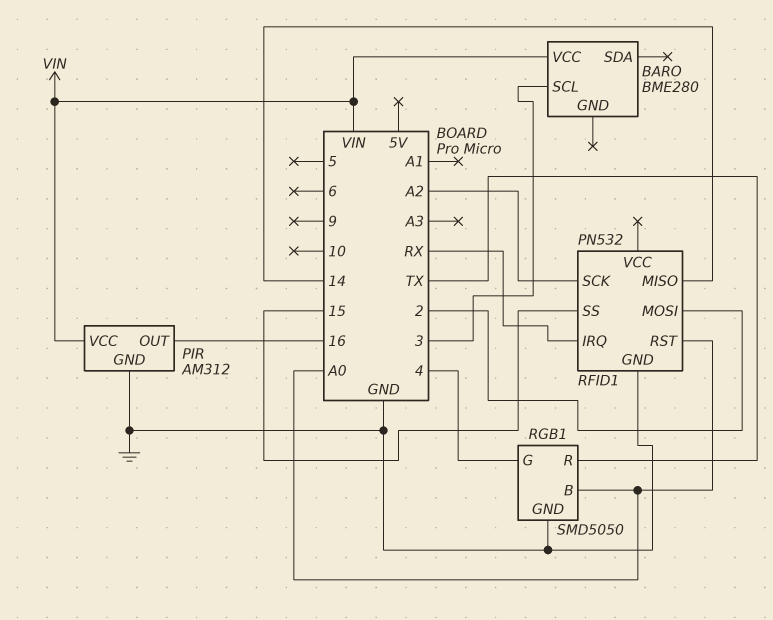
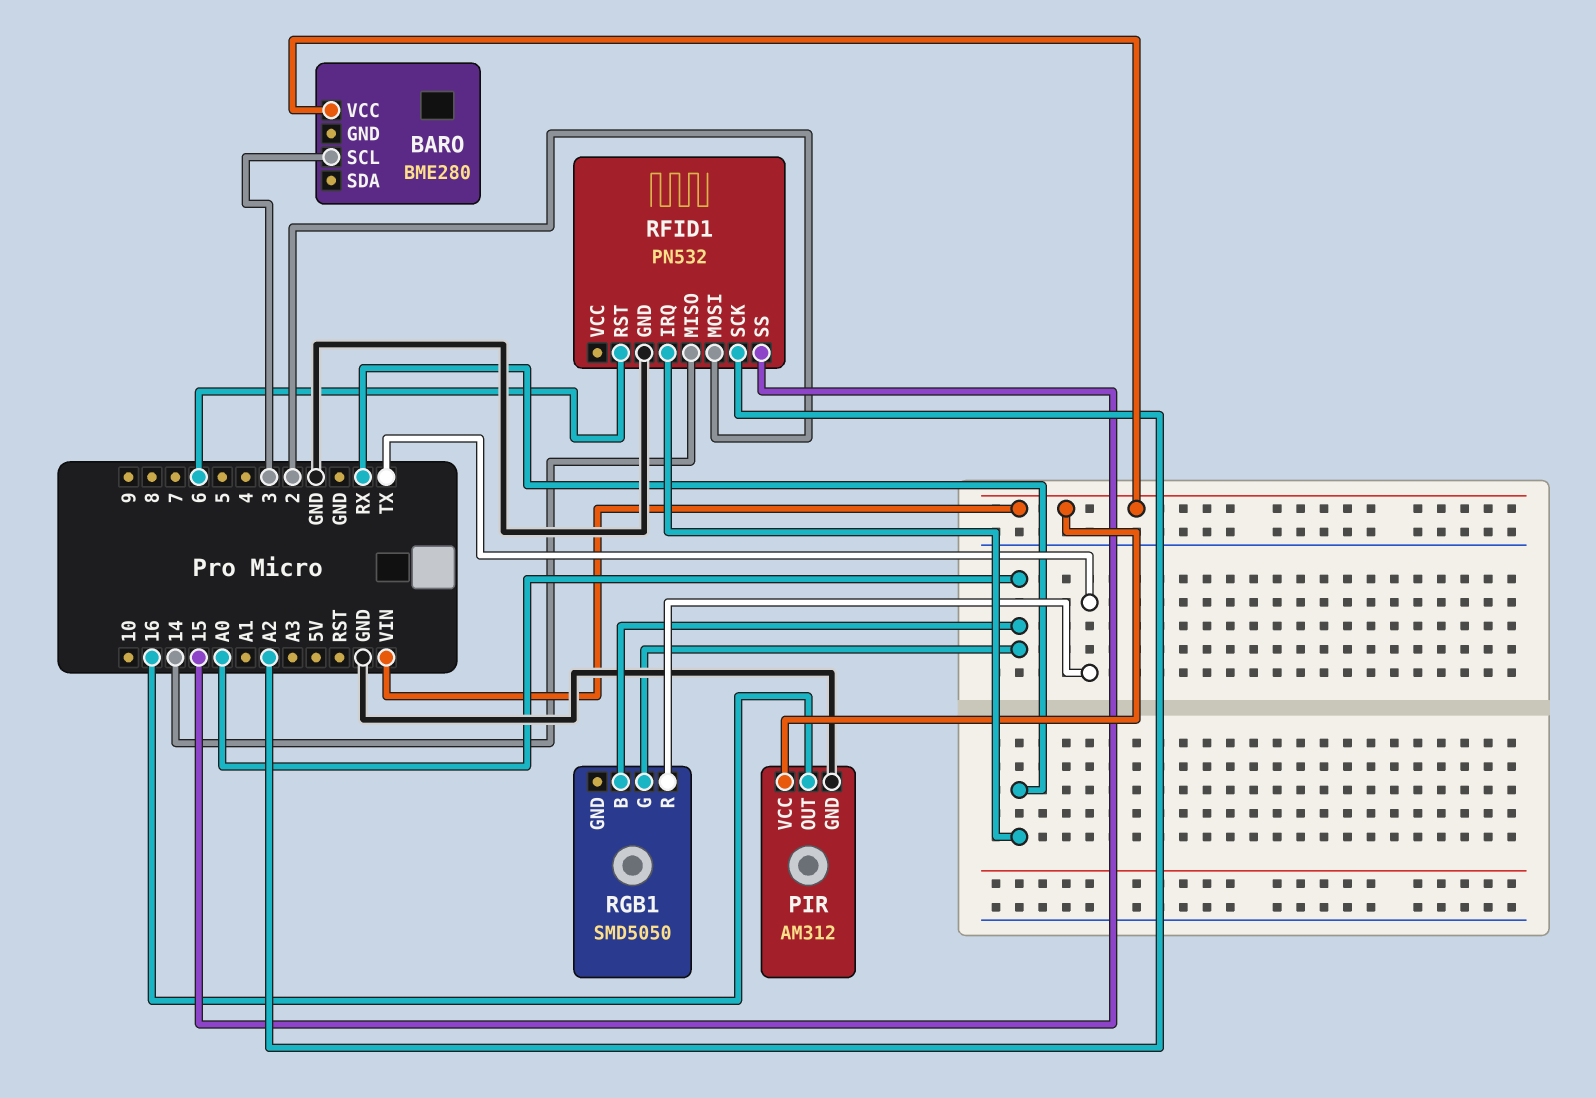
RFID1 pin RST: A0 -> 6
RGB1 pin G: 4 -> A0
RGB1 pin GND: GND -> none

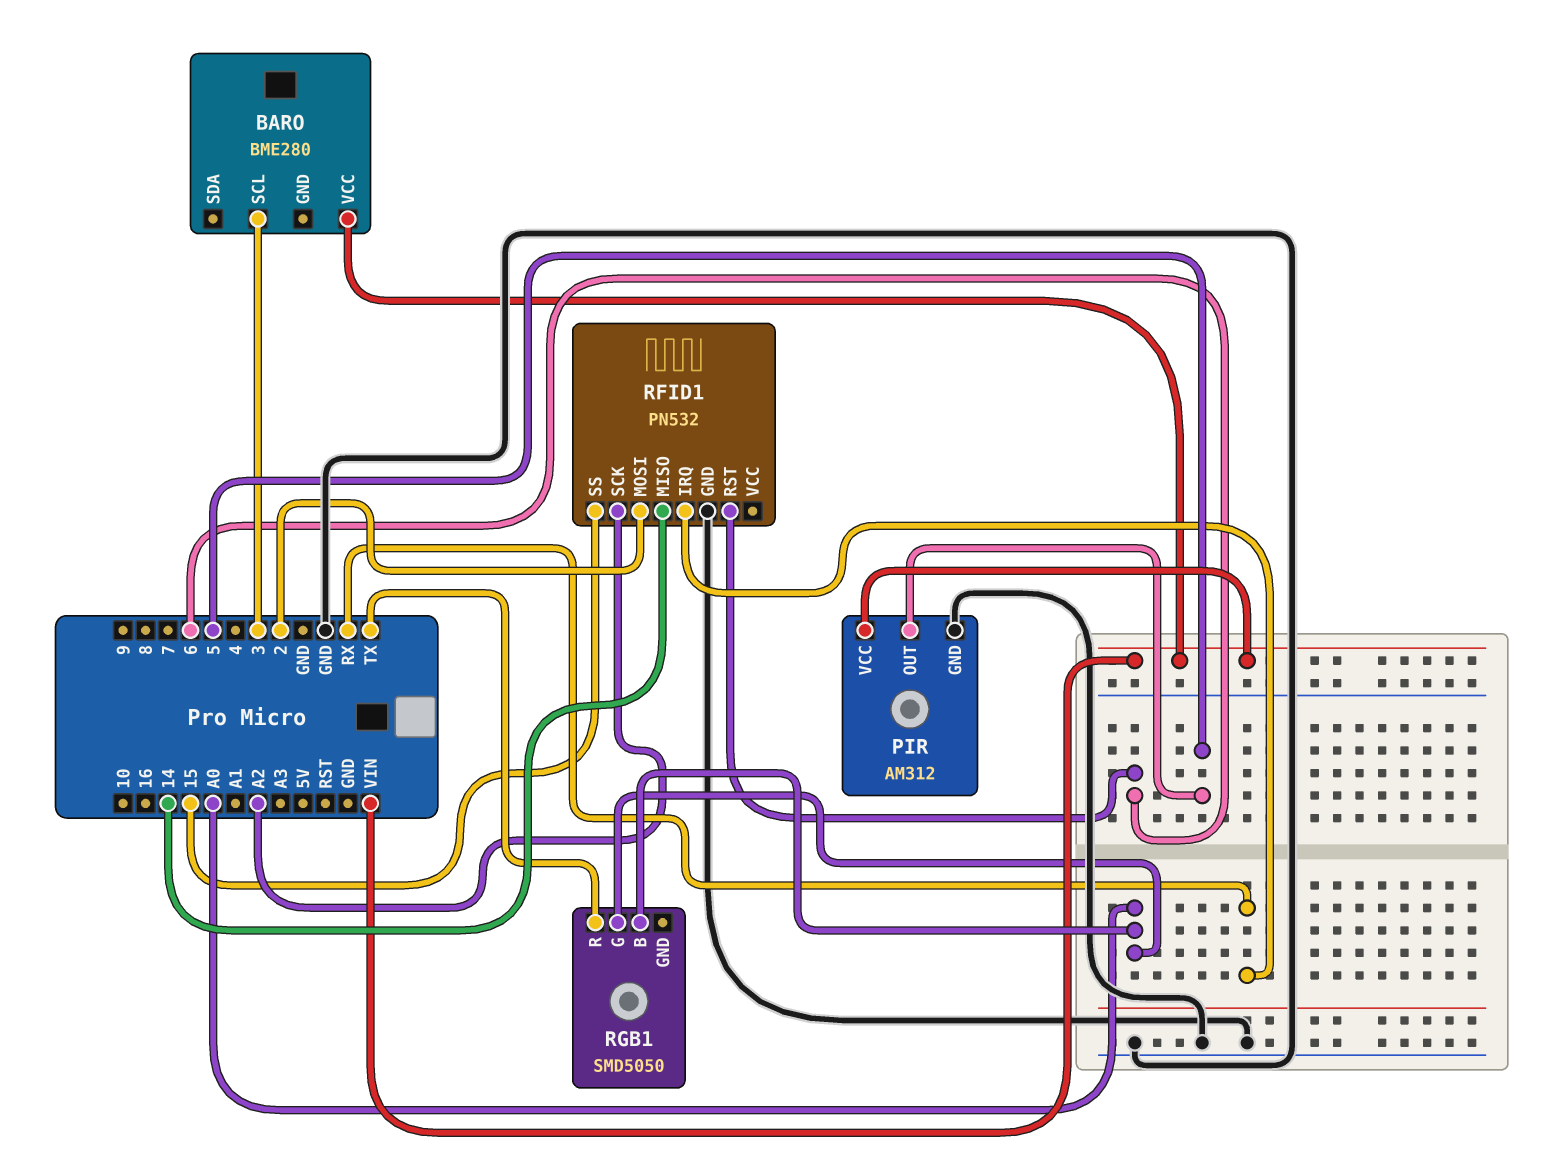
PIR pin OUT: 16 -> 5

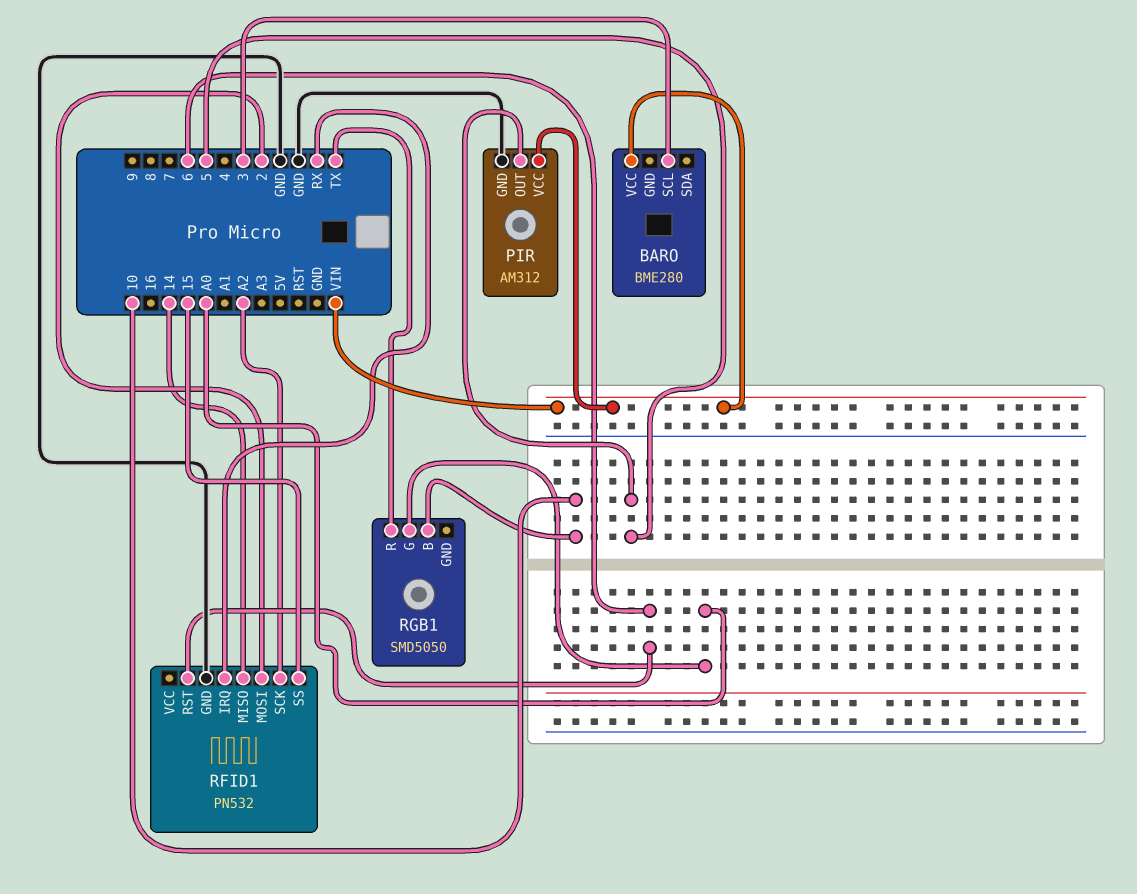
RGB1 pin B: A0 -> 10

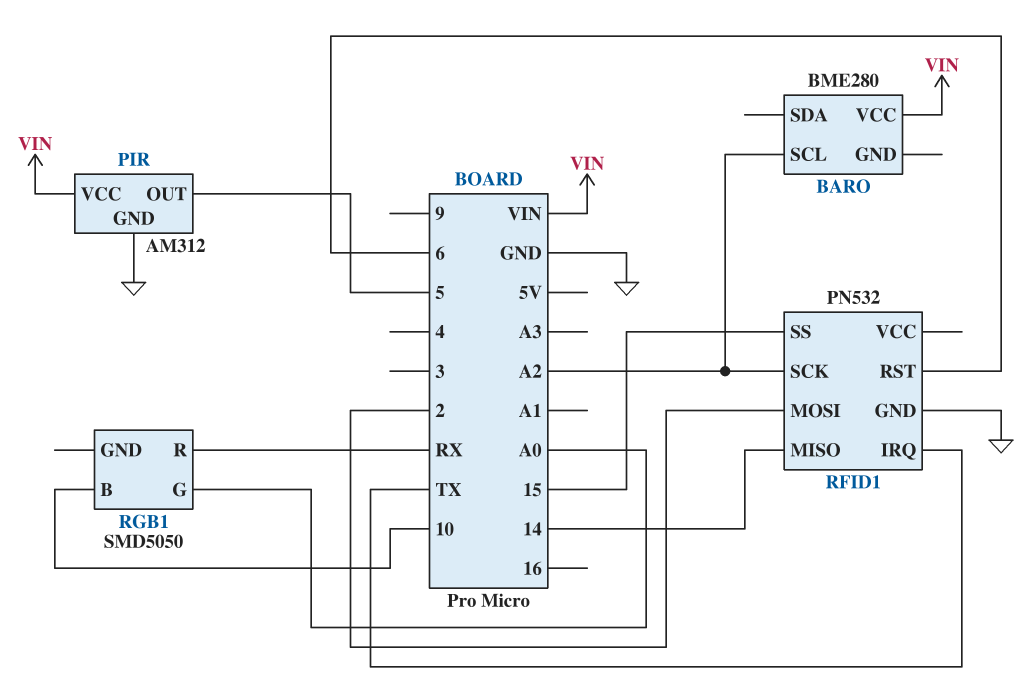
BARO pin SCL: 3 -> A2
RFID1 pin IRQ: RX -> TX
RGB1 pin R: TX -> RX

